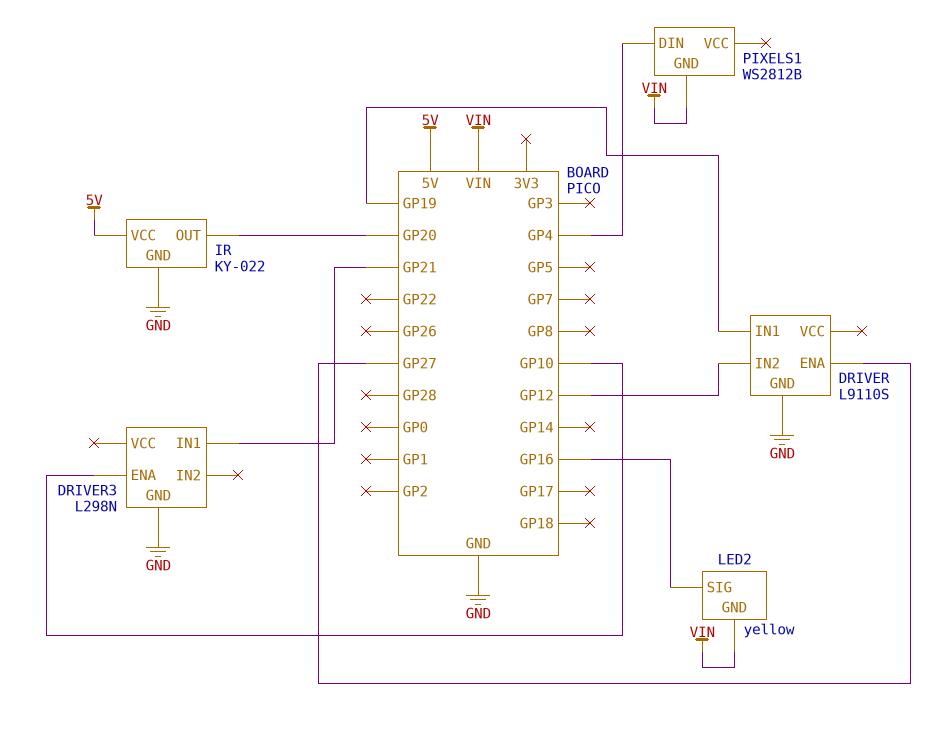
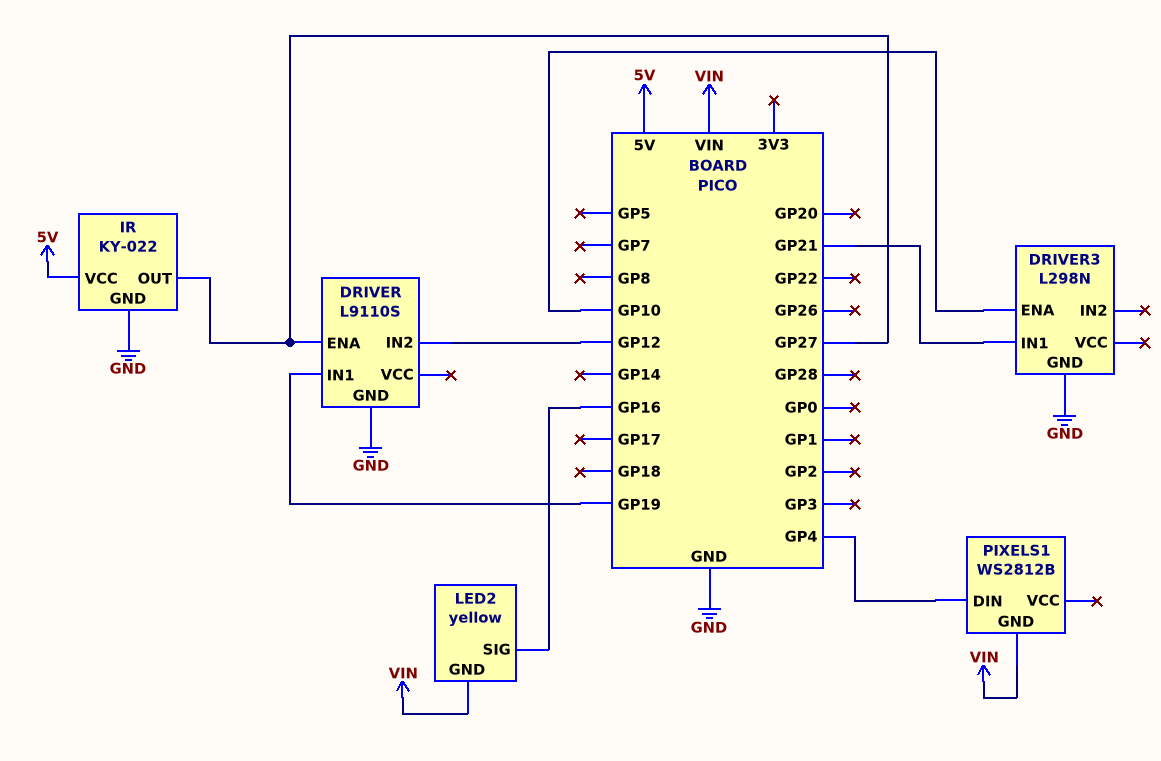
IR pin OUT: GP20 -> GP27

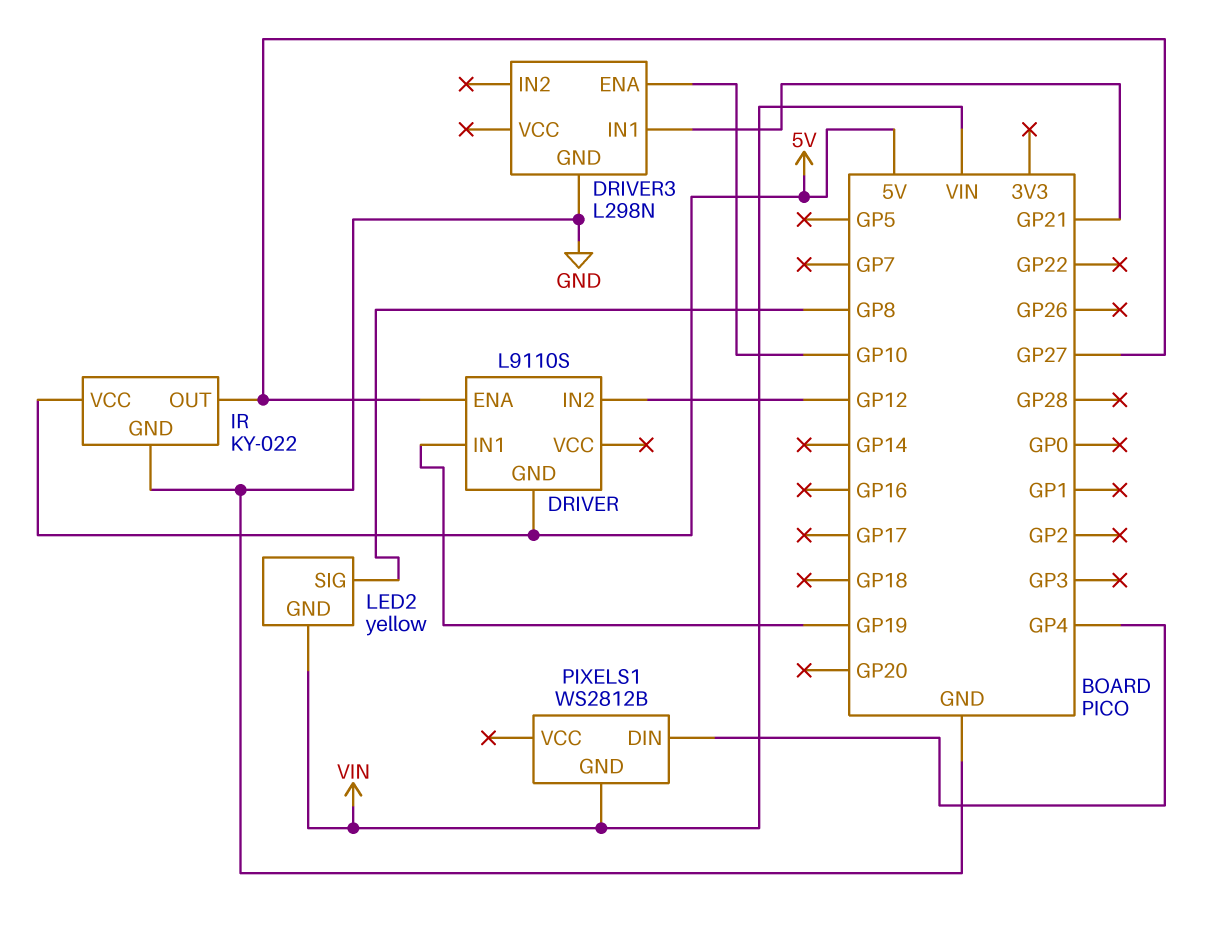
DRIVER pin GND: GND -> 5V
LED2 pin SIG: GP16 -> GP8

